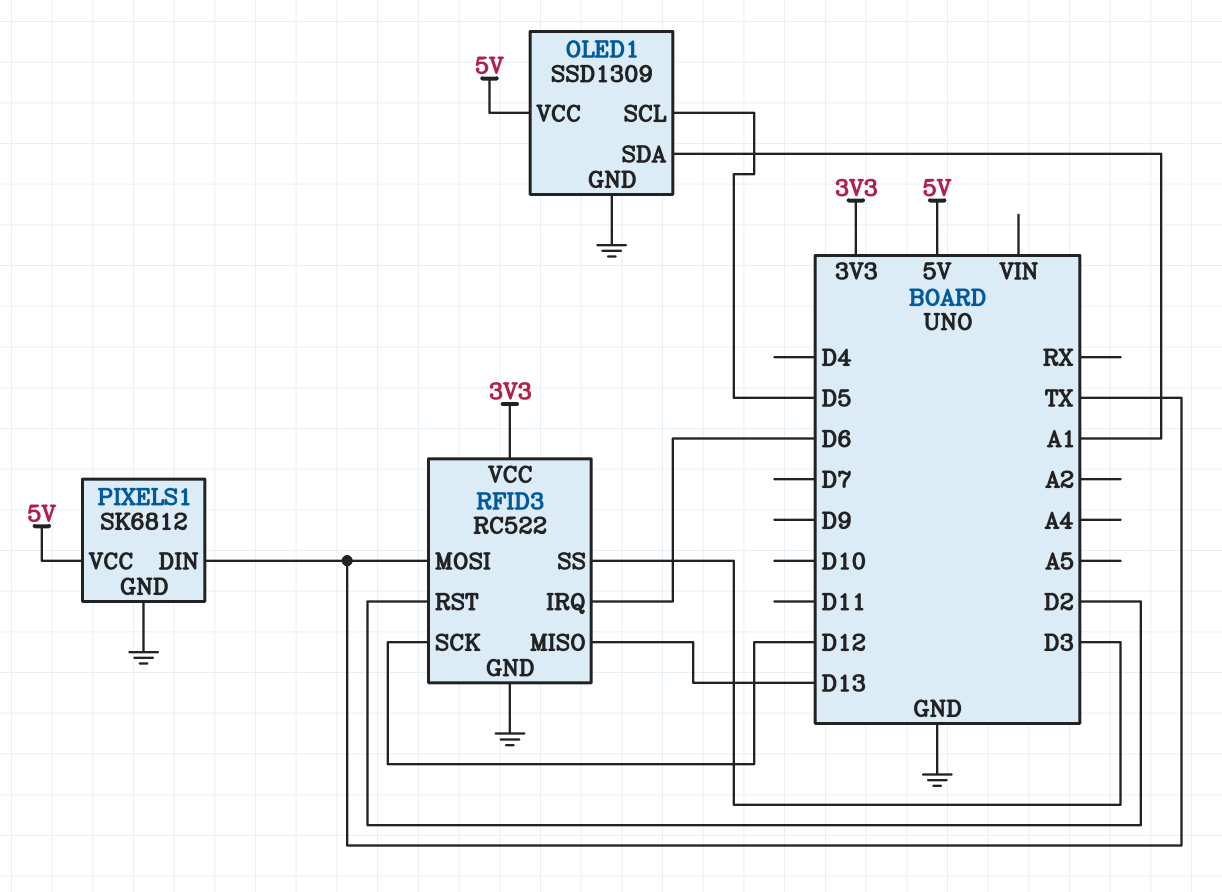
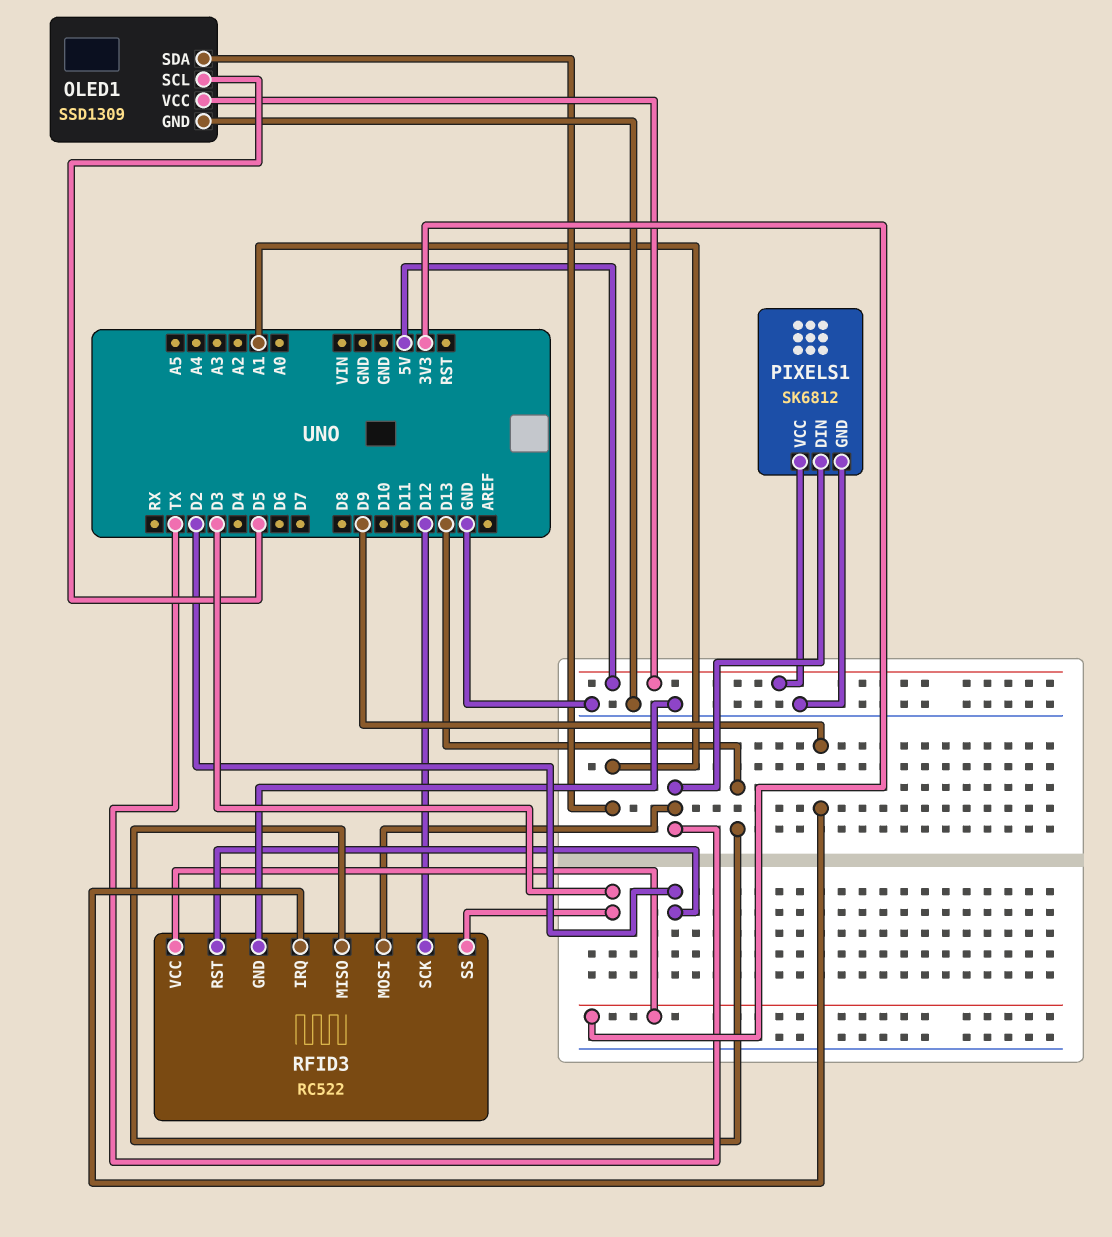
RFID3 pin IRQ: D6 -> D9

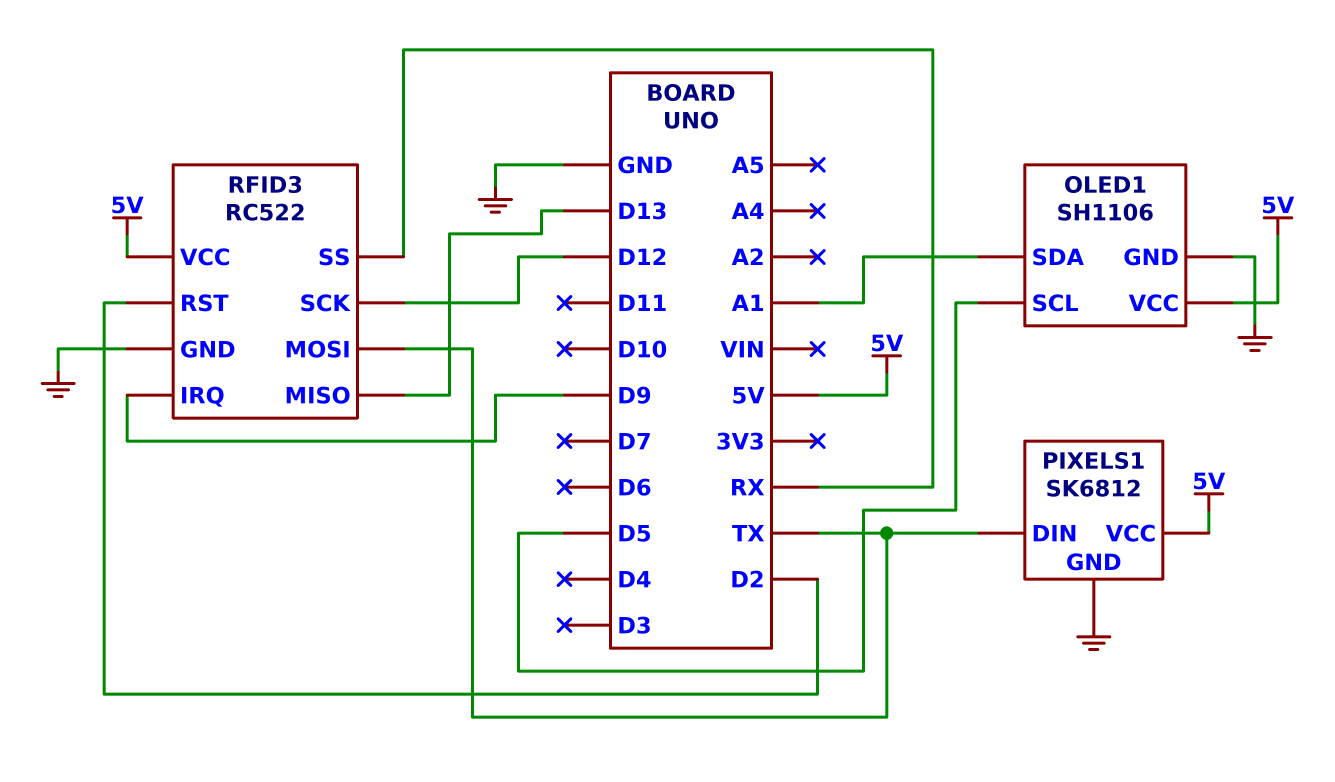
OLED1: SSD1309 -> SH1106
RFID3 pin SS: D3 -> RX
RFID3 pin VCC: 3V3 -> 5V

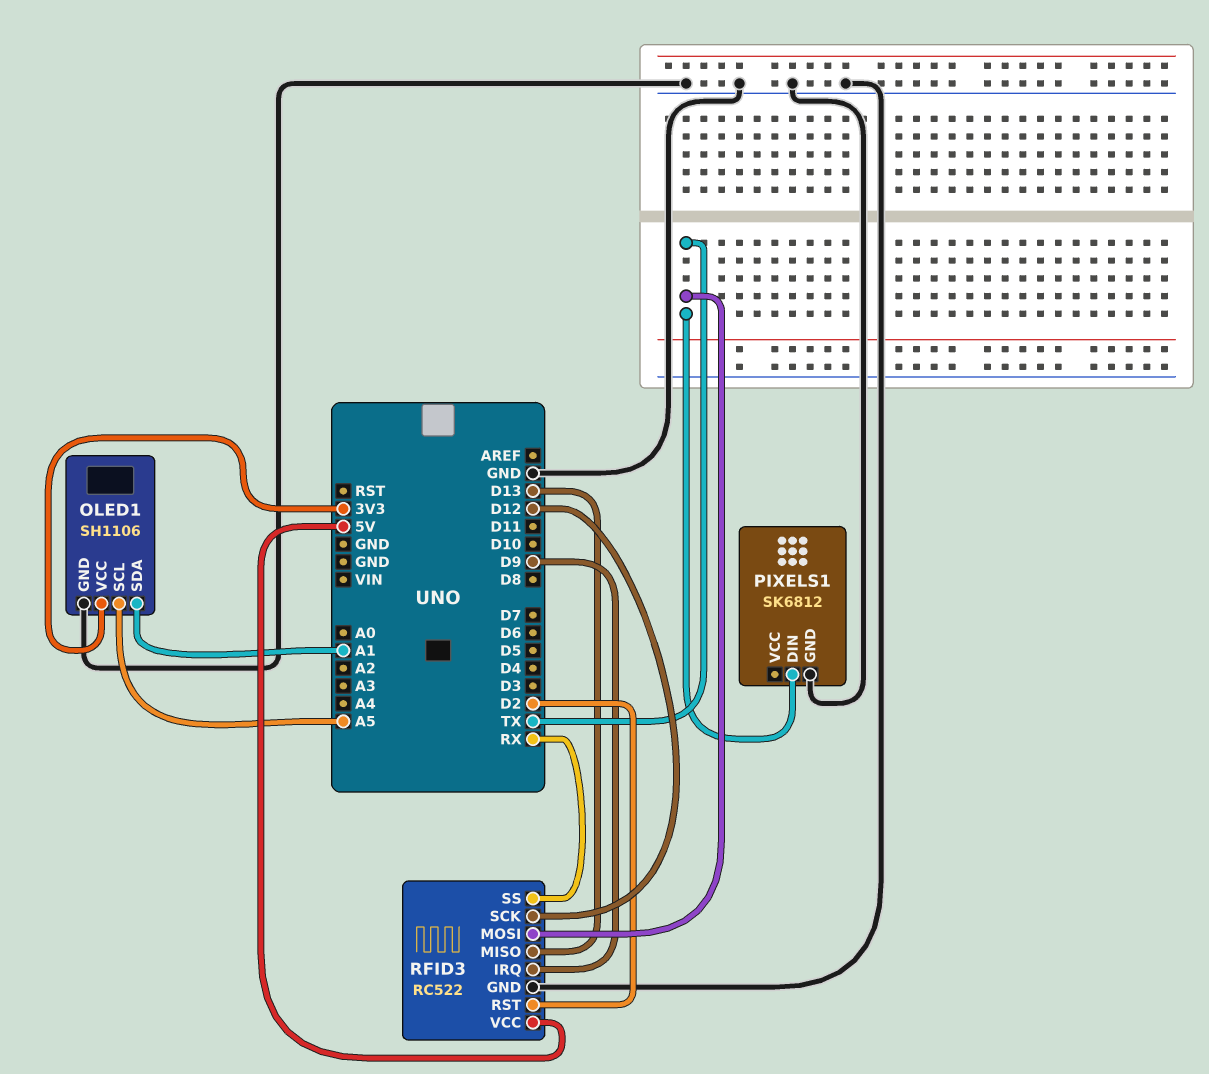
OLED1 pin SCL: D5 -> A5
OLED1 pin VCC: 5V -> 3V3
PIXELS1 pin VCC: 5V -> none

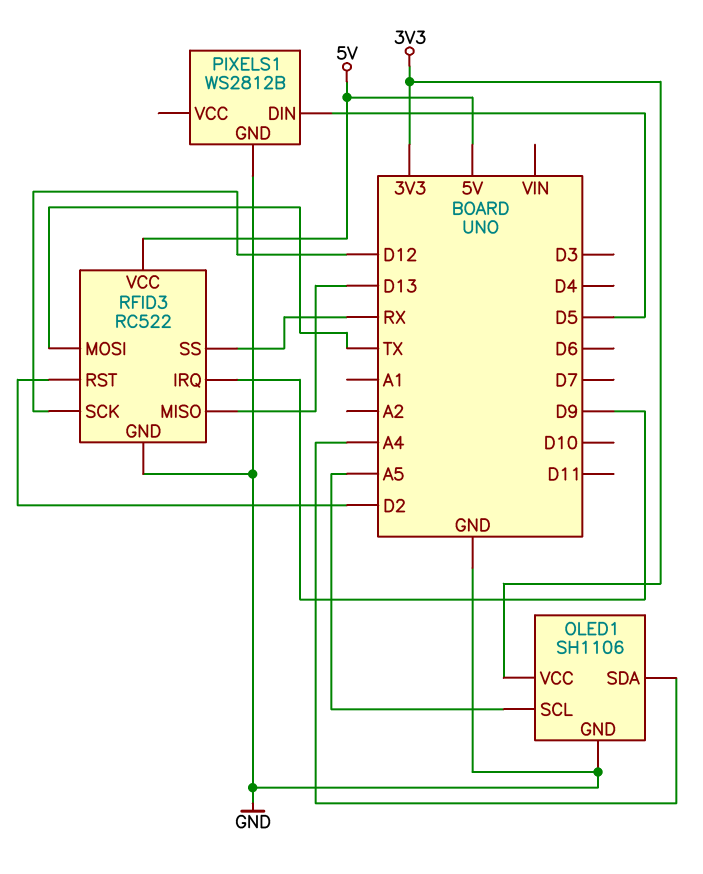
OLED1 pin SDA: A1 -> A4
PIXELS1: SK6812 -> WS2812B
PIXELS1 pin DIN: TX -> D5

